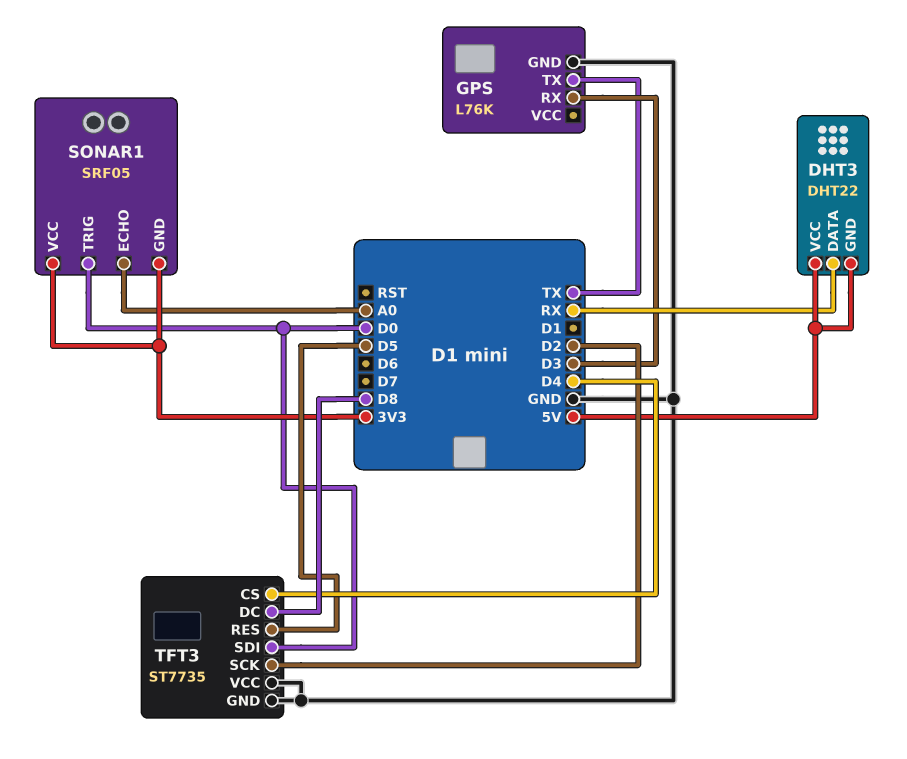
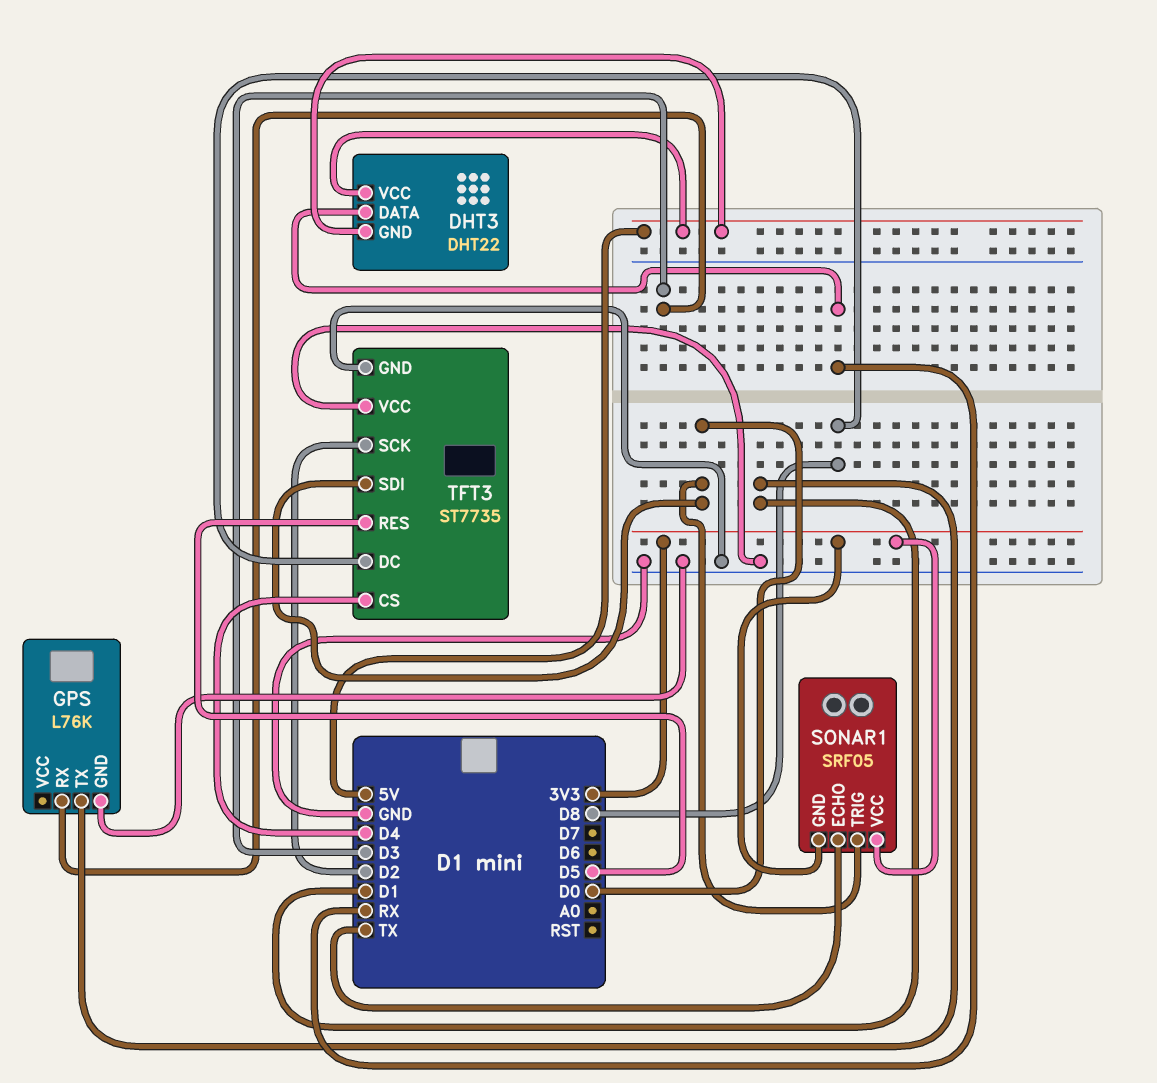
GPS pin TX: TX -> D1
SONAR1 pin ECHO: A0 -> TX

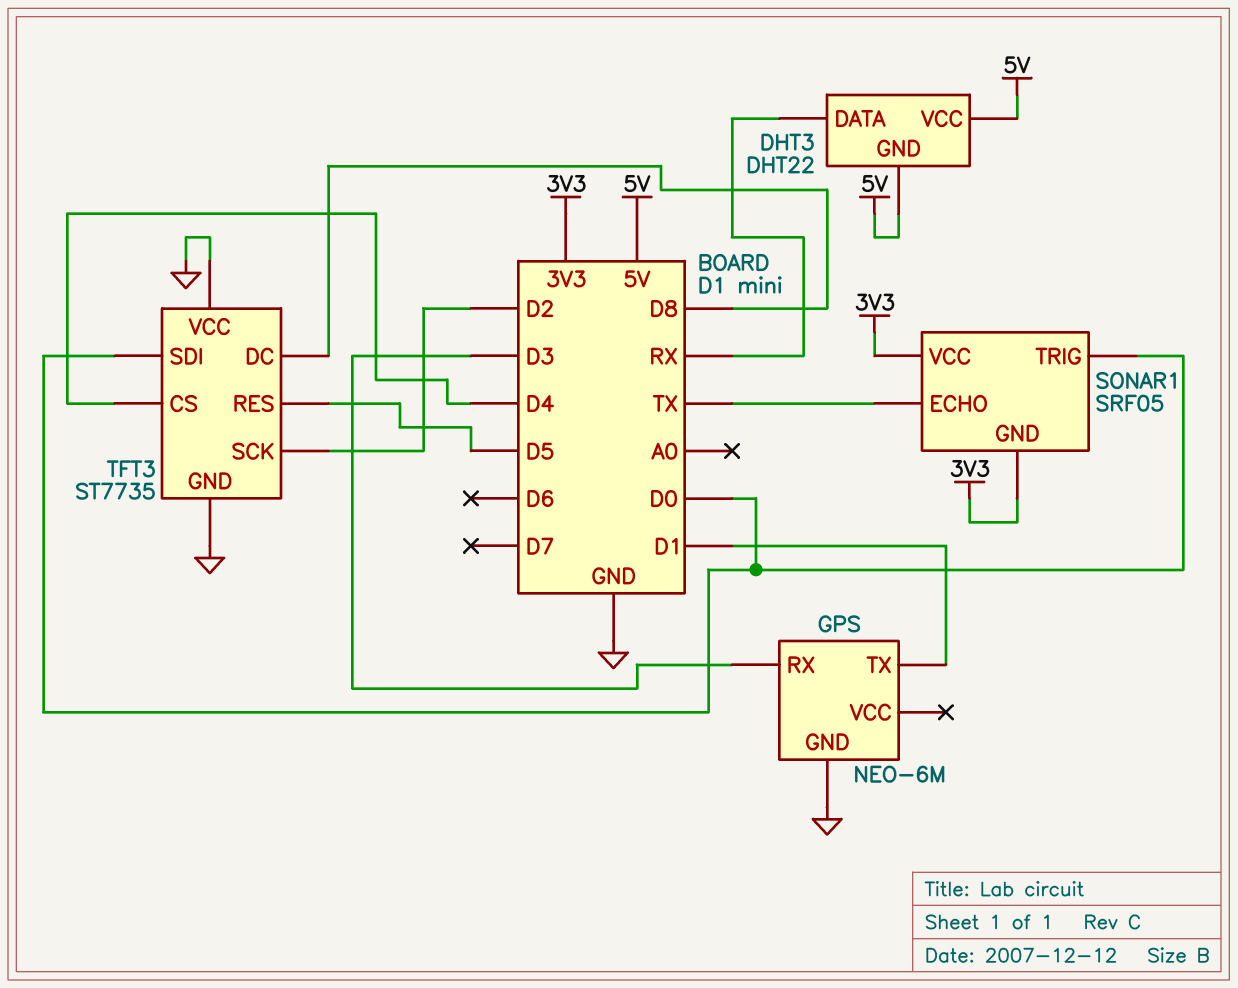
GPS: L76K -> NEO-6M

